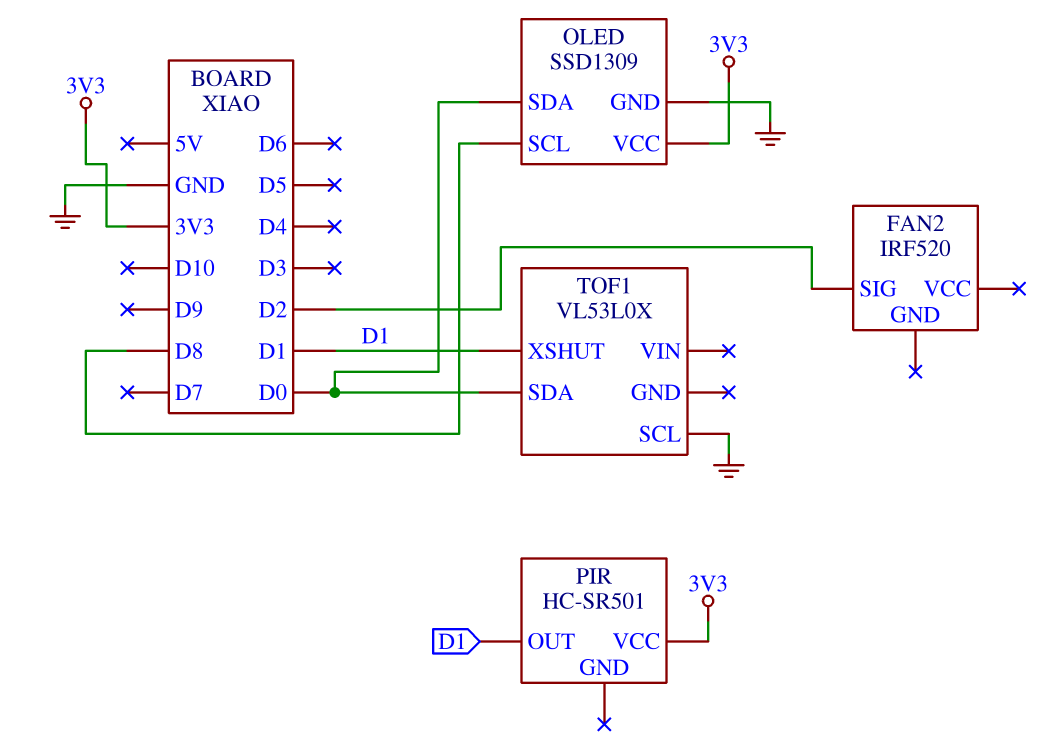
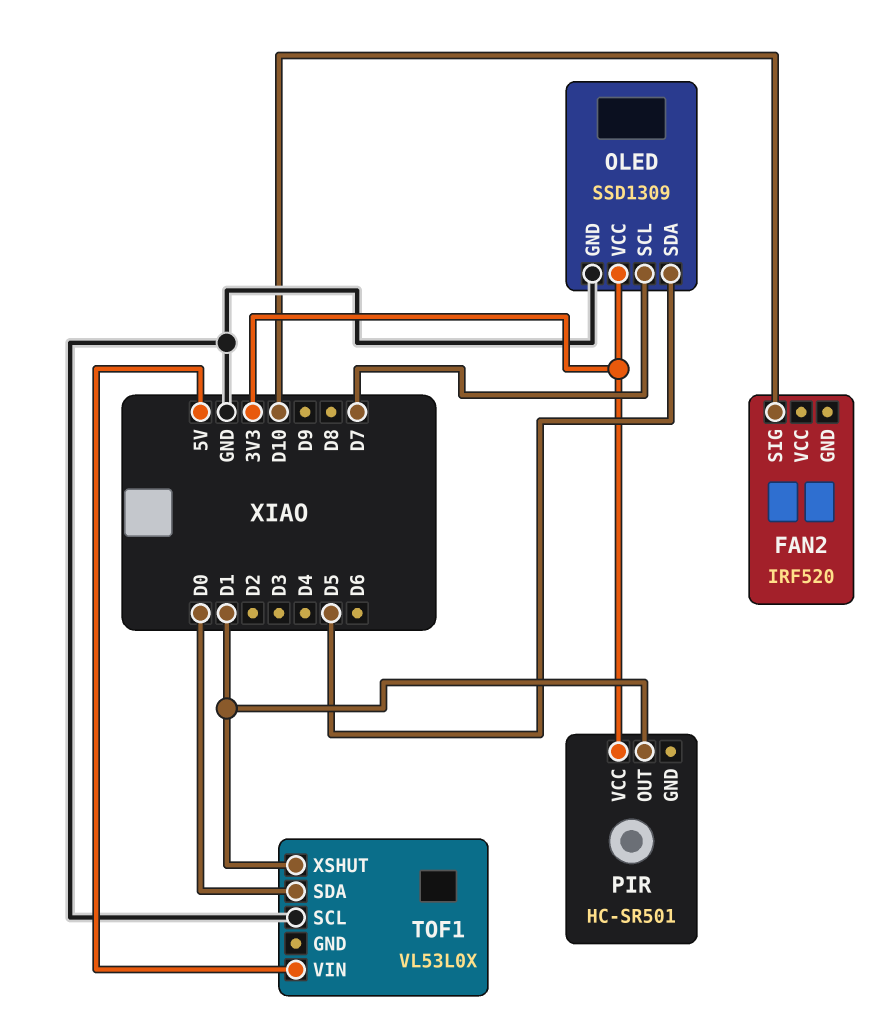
FAN2 pin SIG: D2 -> D10
OLED pin SCL: D8 -> D7
OLED pin SDA: D0 -> D5
TOF1 pin VIN: none -> 5V

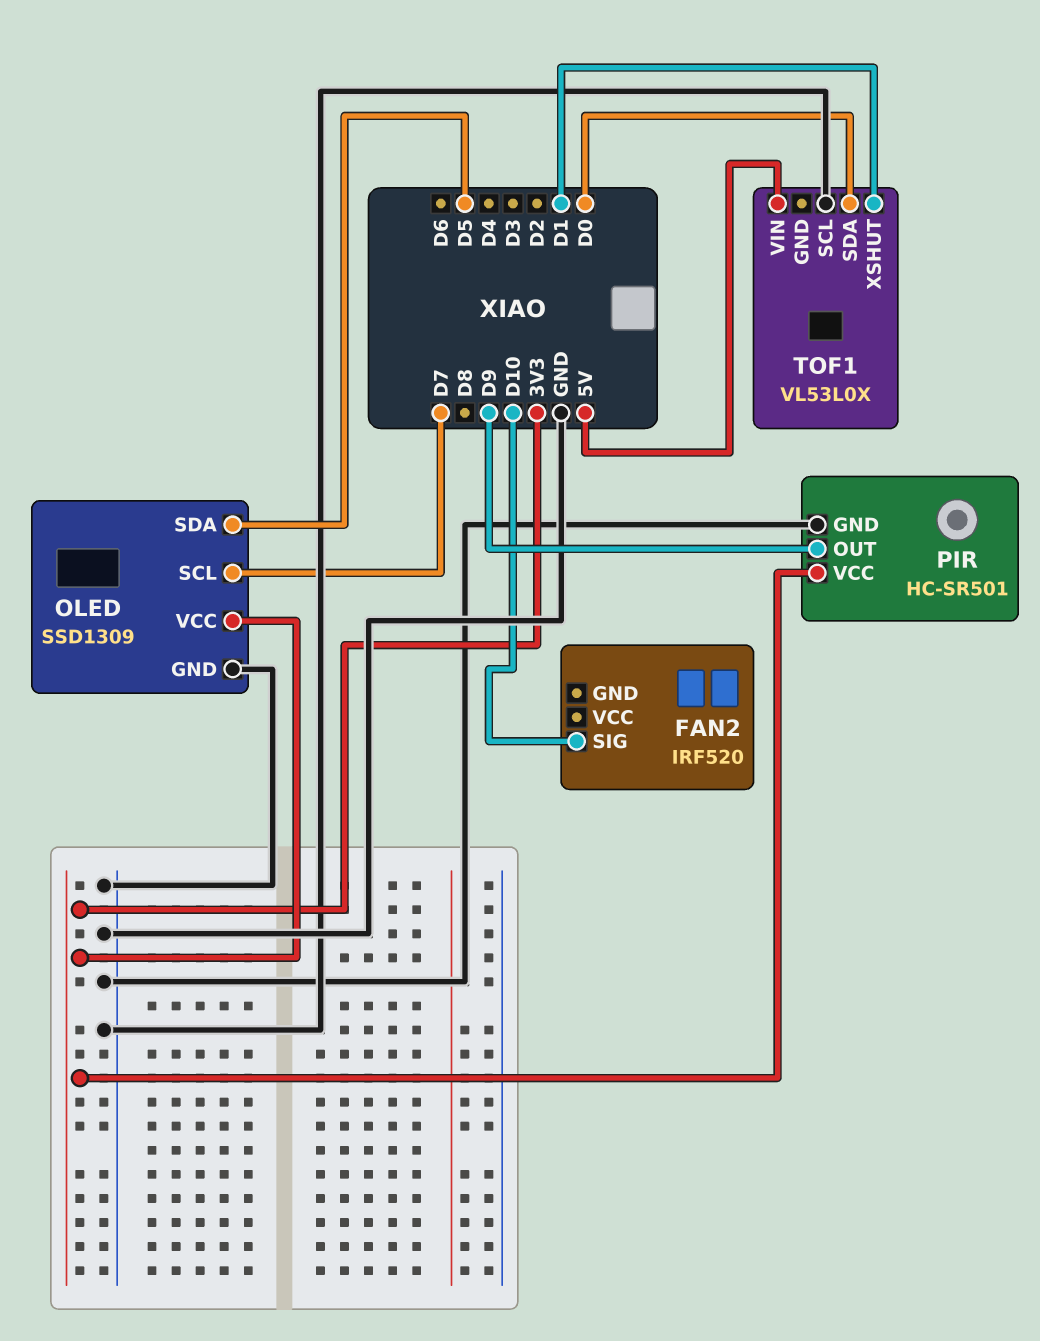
PIR pin GND: none -> GND
PIR pin OUT: D1 -> D9

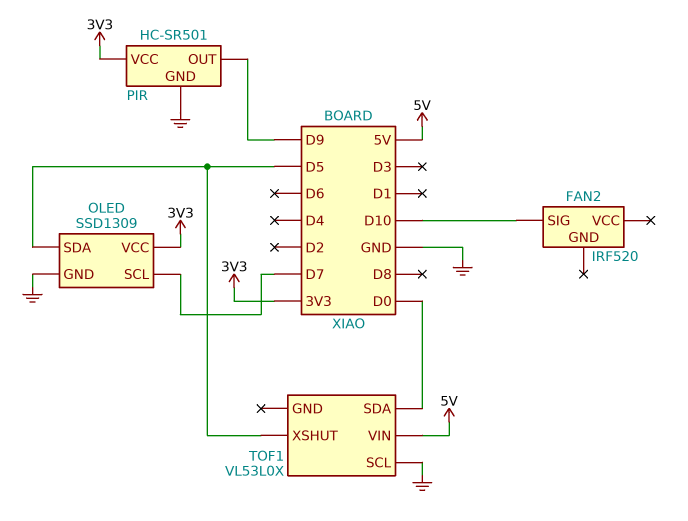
TOF1 pin XSHUT: D1 -> D5

